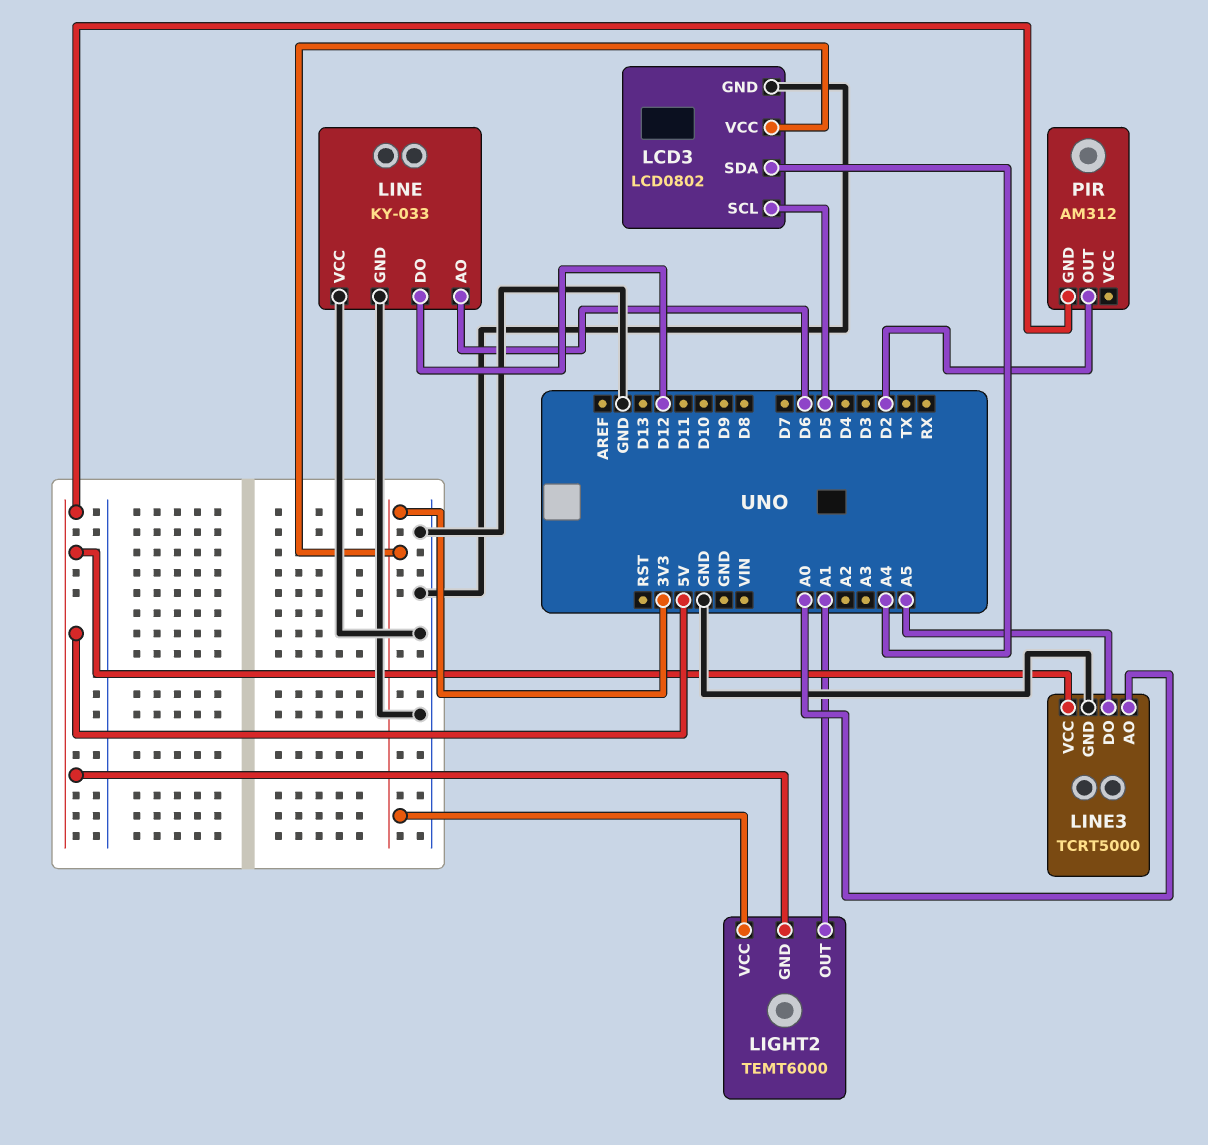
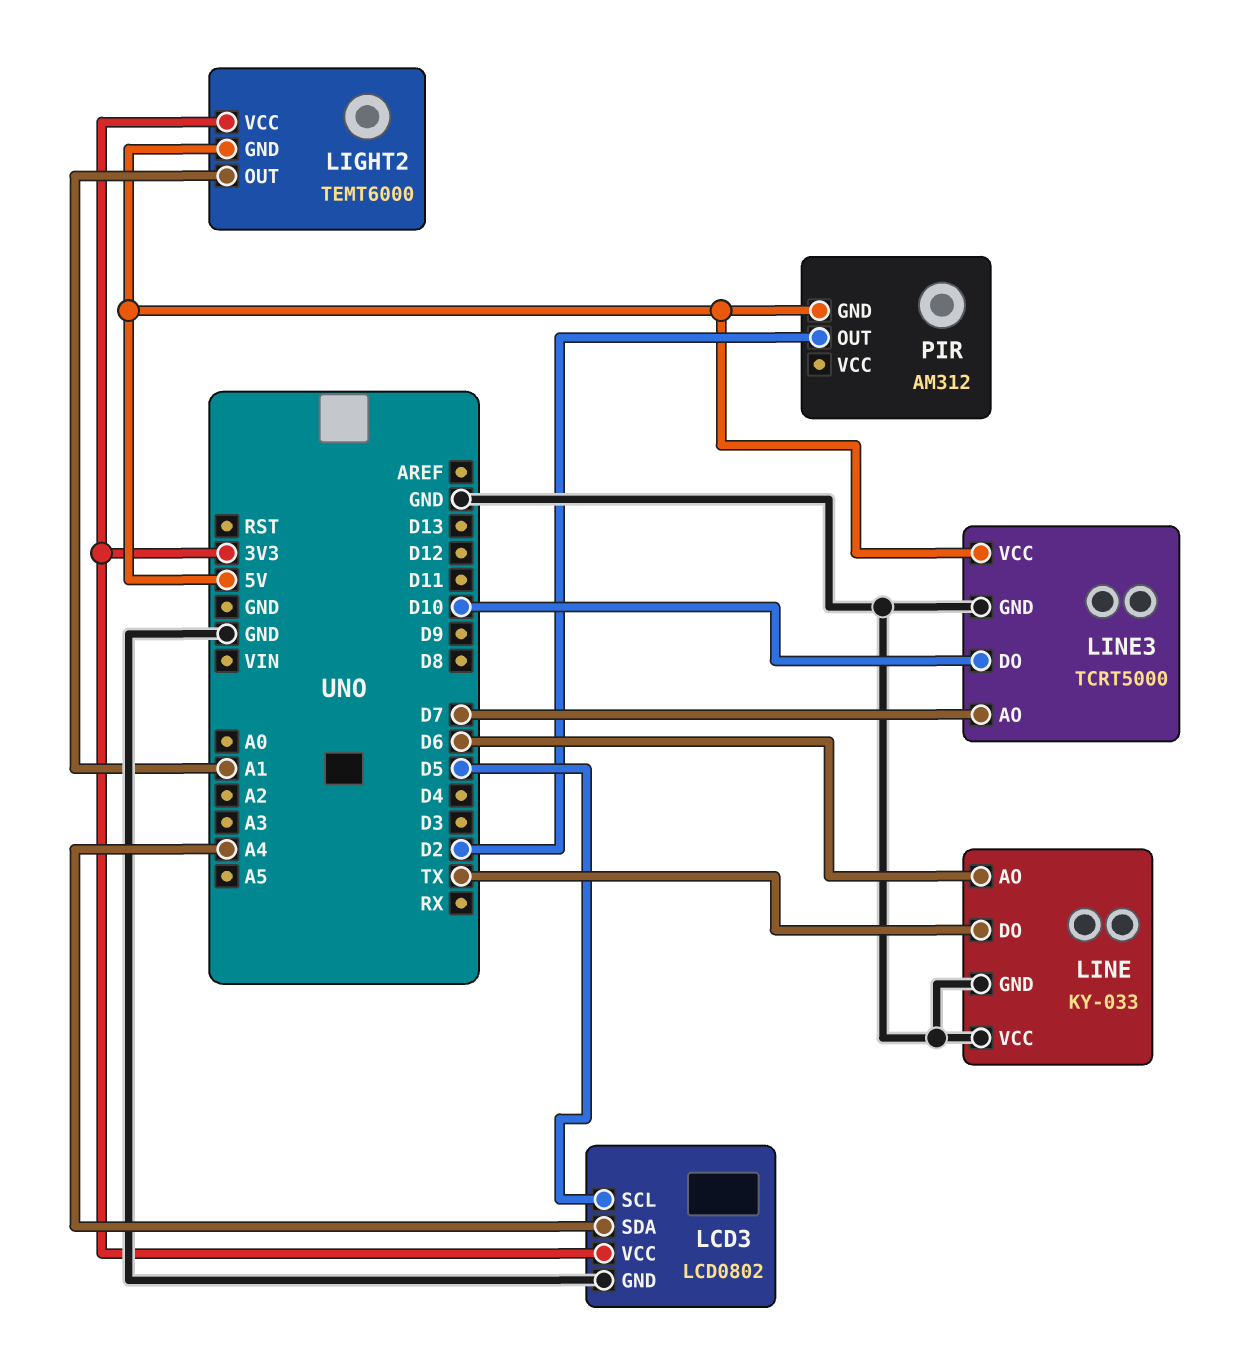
LINE pin DO: D12 -> TX
LINE3 pin AO: A0 -> D7
LINE3 pin DO: A5 -> D10

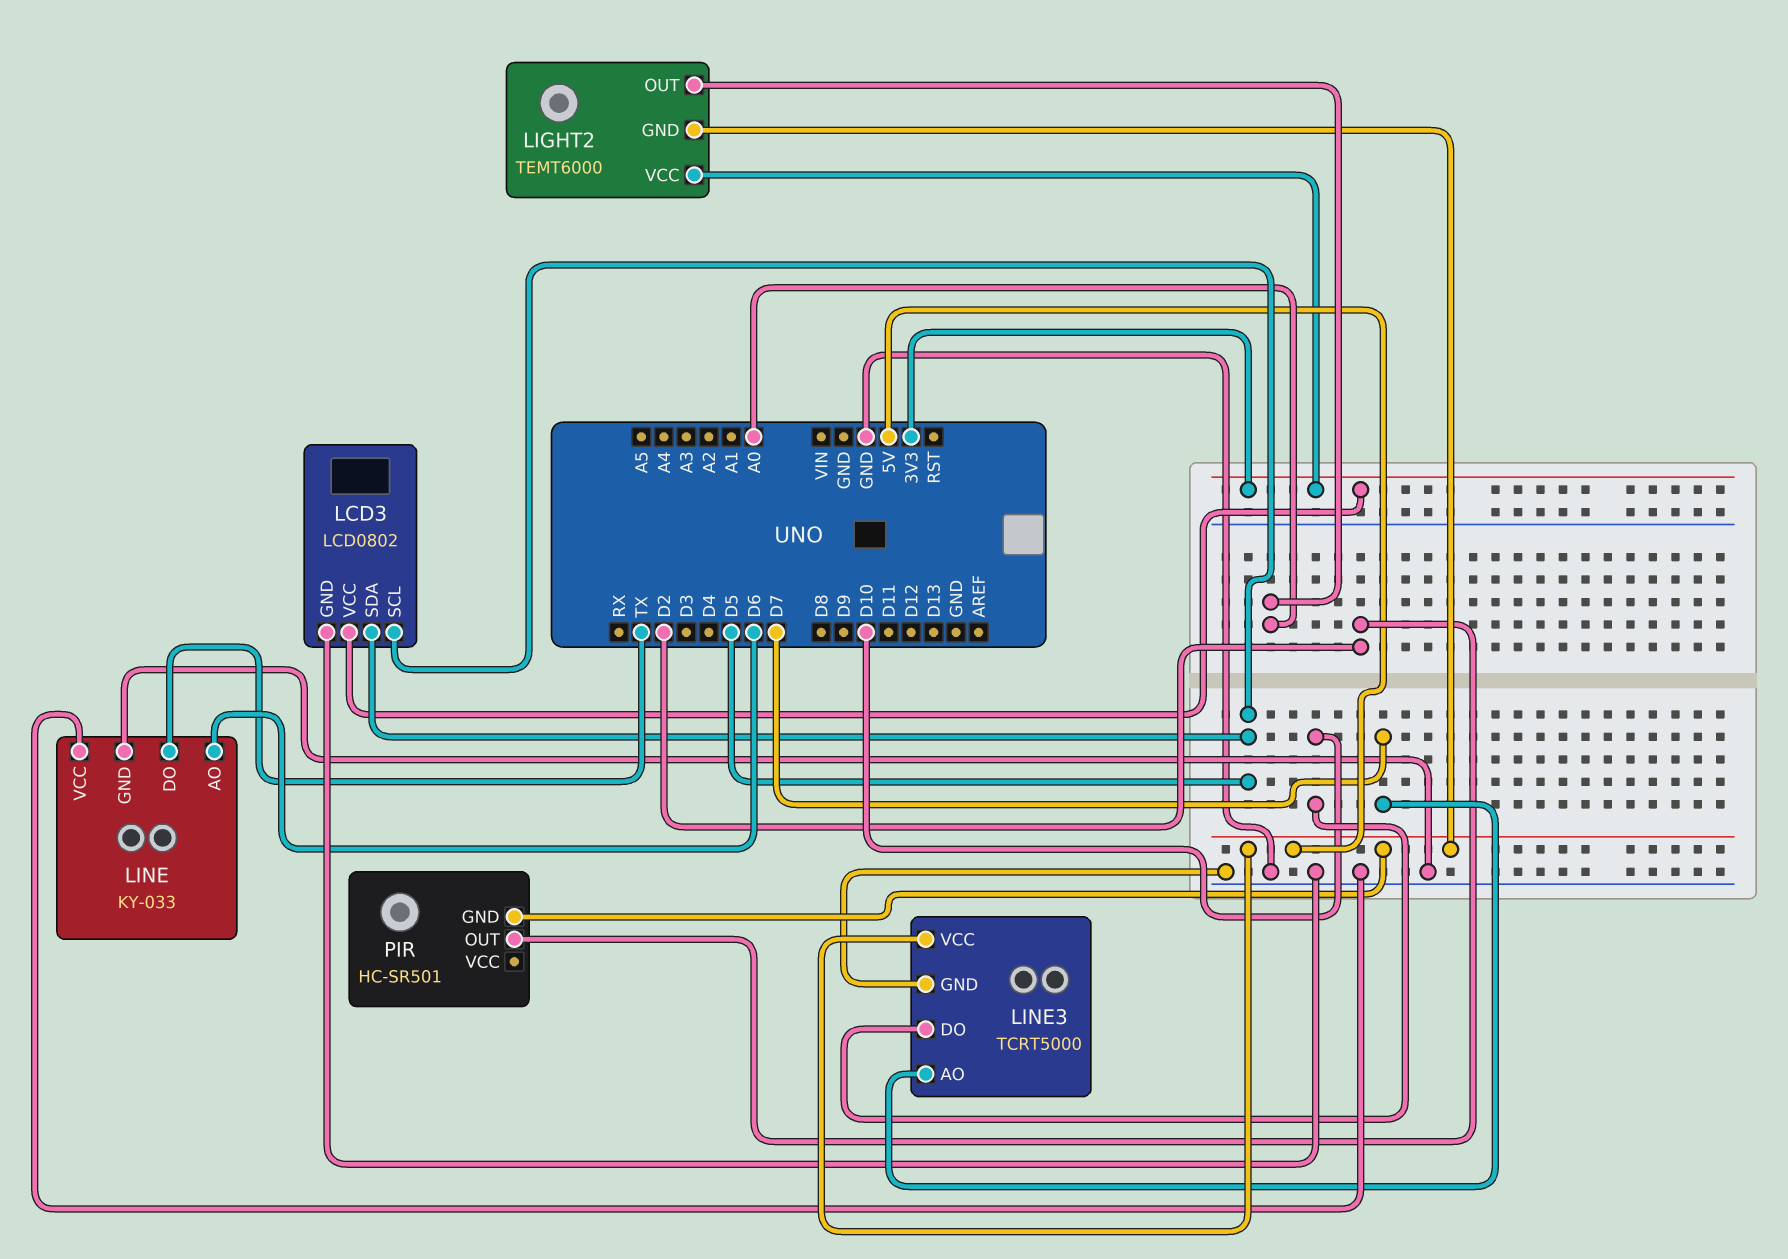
LCD3 pin SDA: A4 -> D5
LIGHT2 pin OUT: A1 -> A0
PIR: AM312 -> HC-SR501

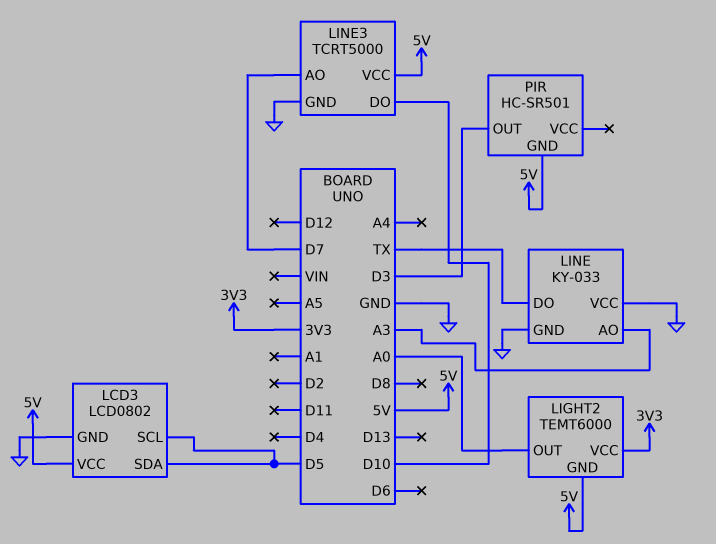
LCD3 pin VCC: 3V3 -> 5V
LINE pin AO: D6 -> A3
PIR pin OUT: D2 -> D3

